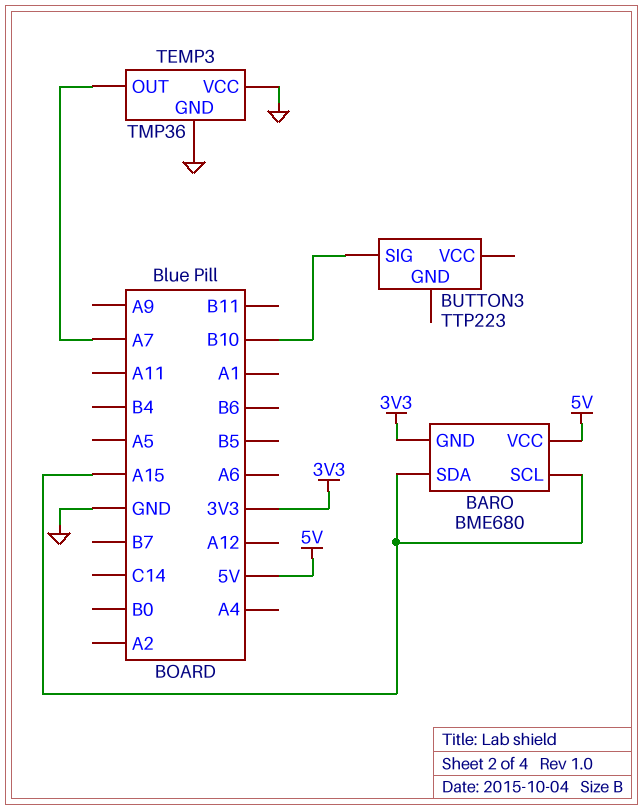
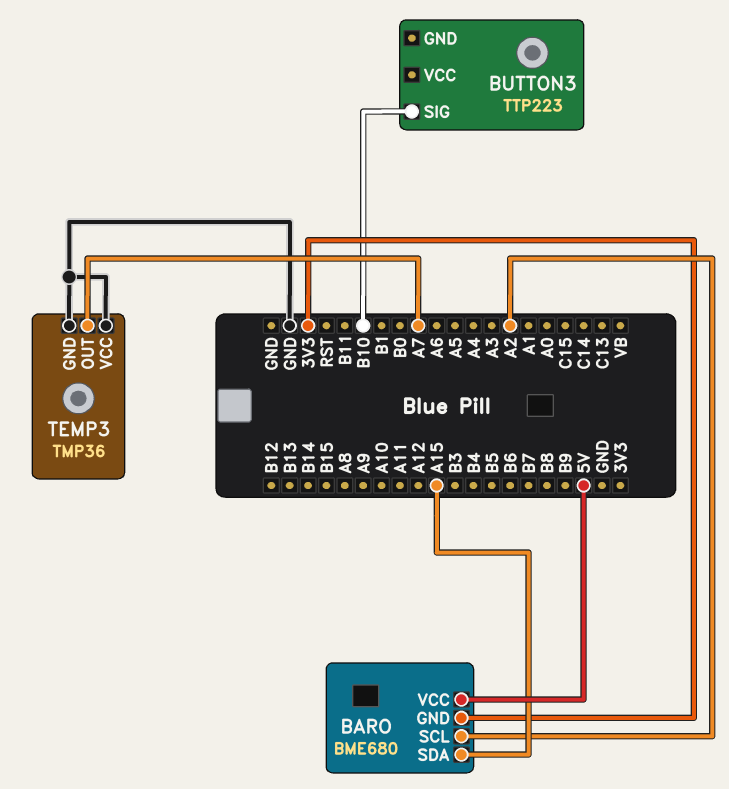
BARO pin SCL: A15 -> A2

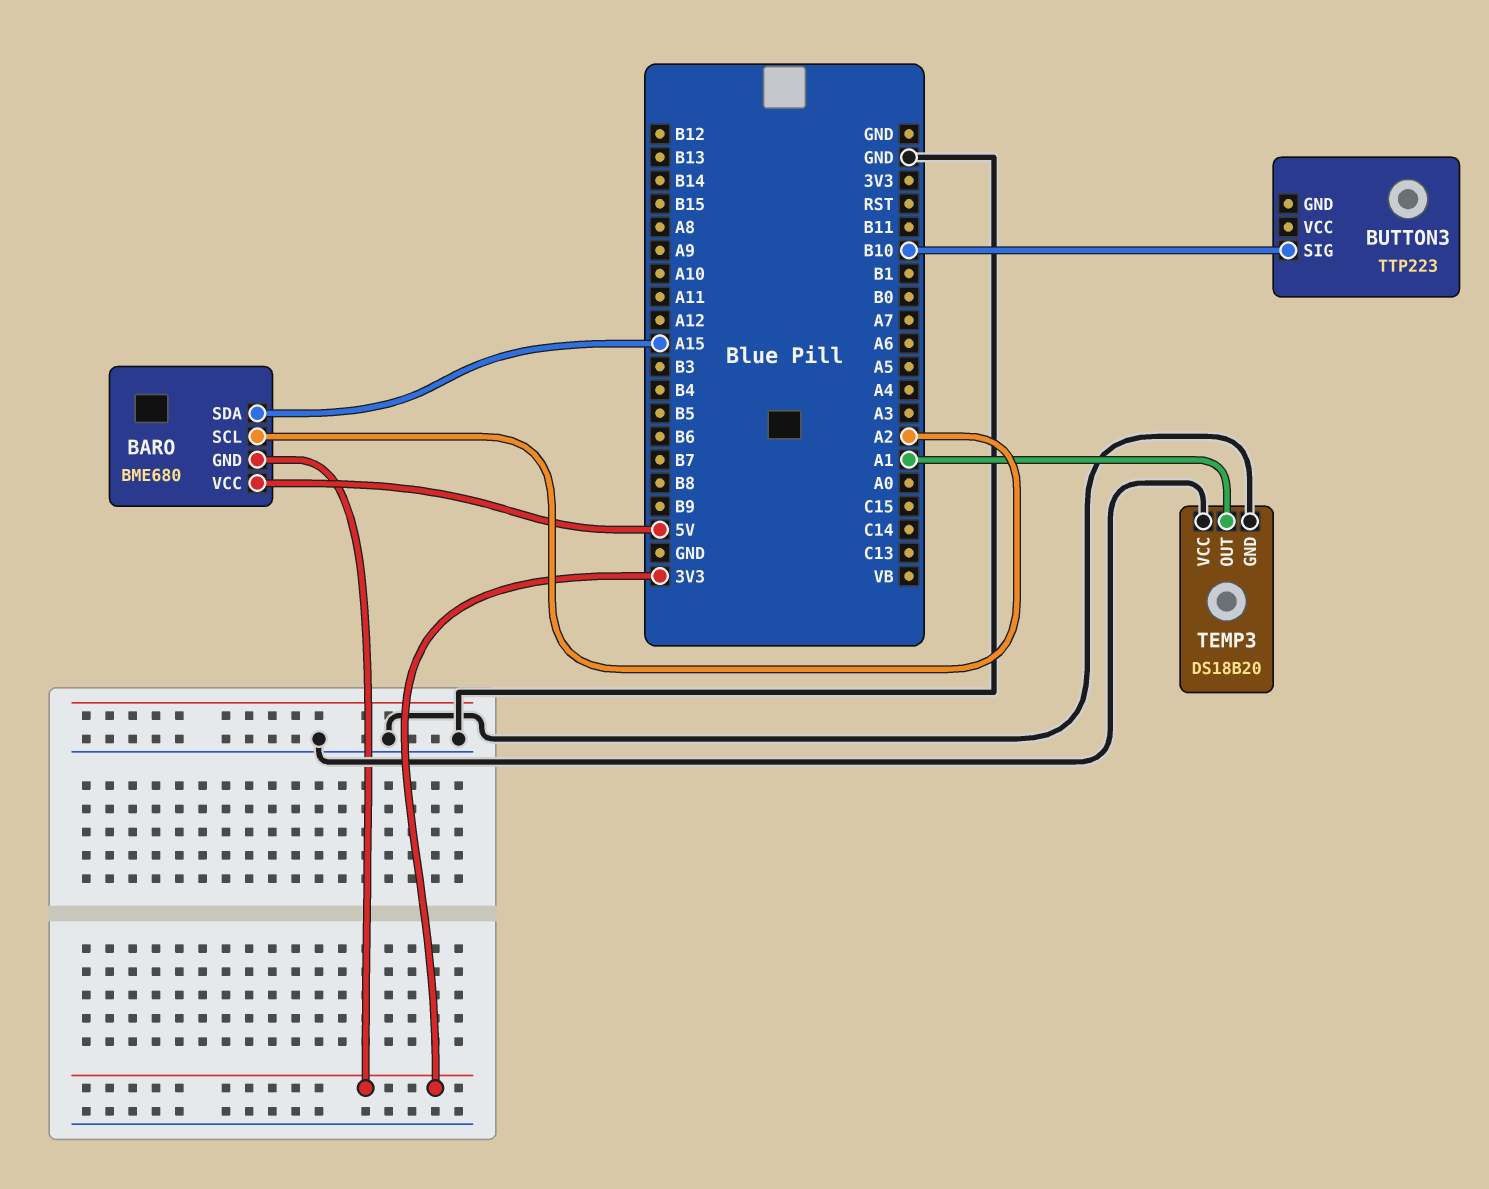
TEMP3: TMP36 -> DS18B20
TEMP3 pin OUT: A7 -> A1

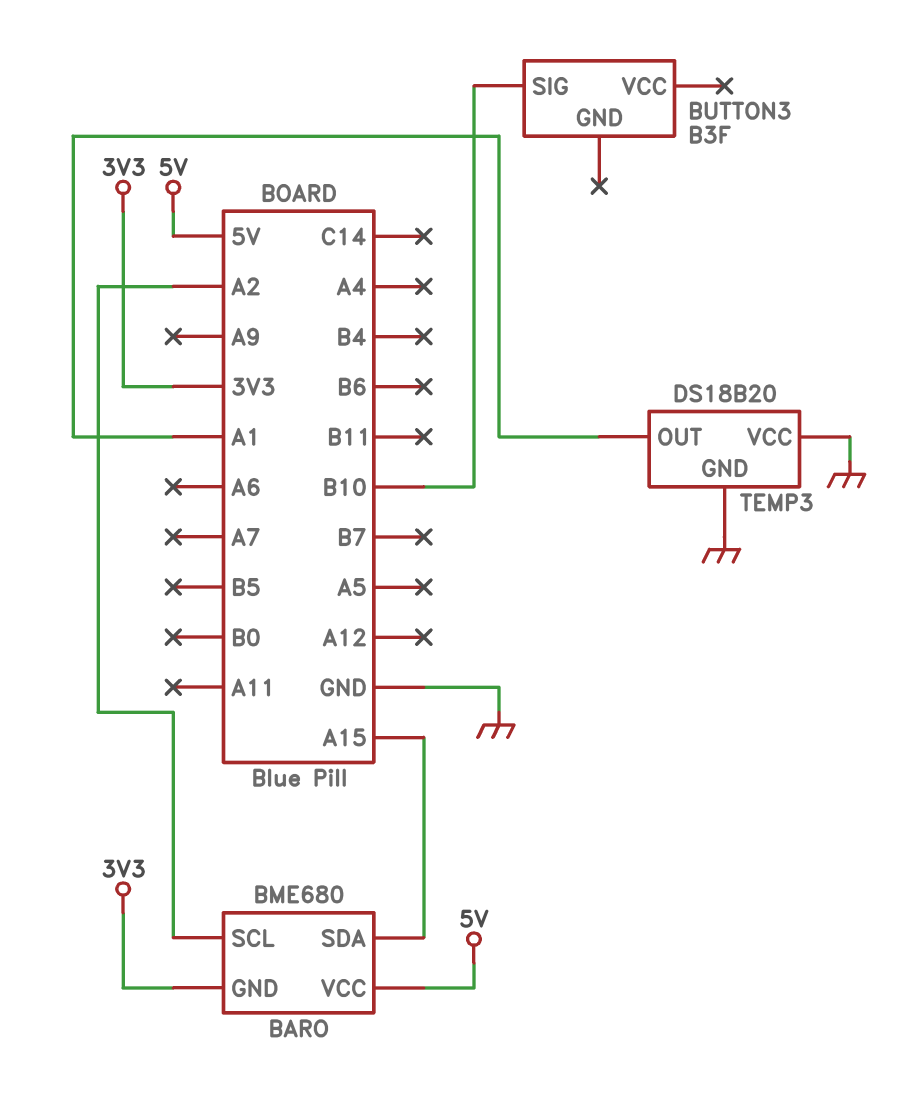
BUTTON3: TTP223 -> B3F

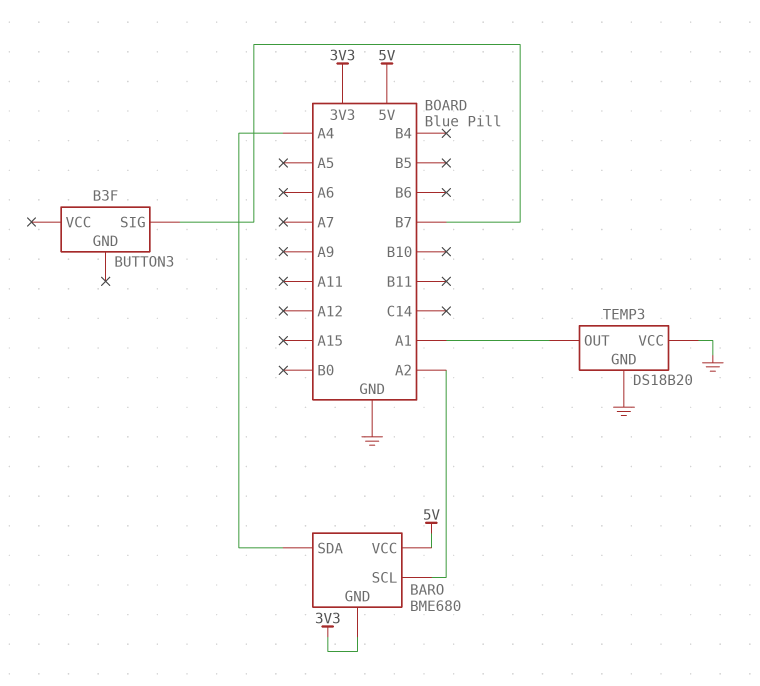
BARO pin SDA: A15 -> A4
BUTTON3 pin SIG: B10 -> B7

